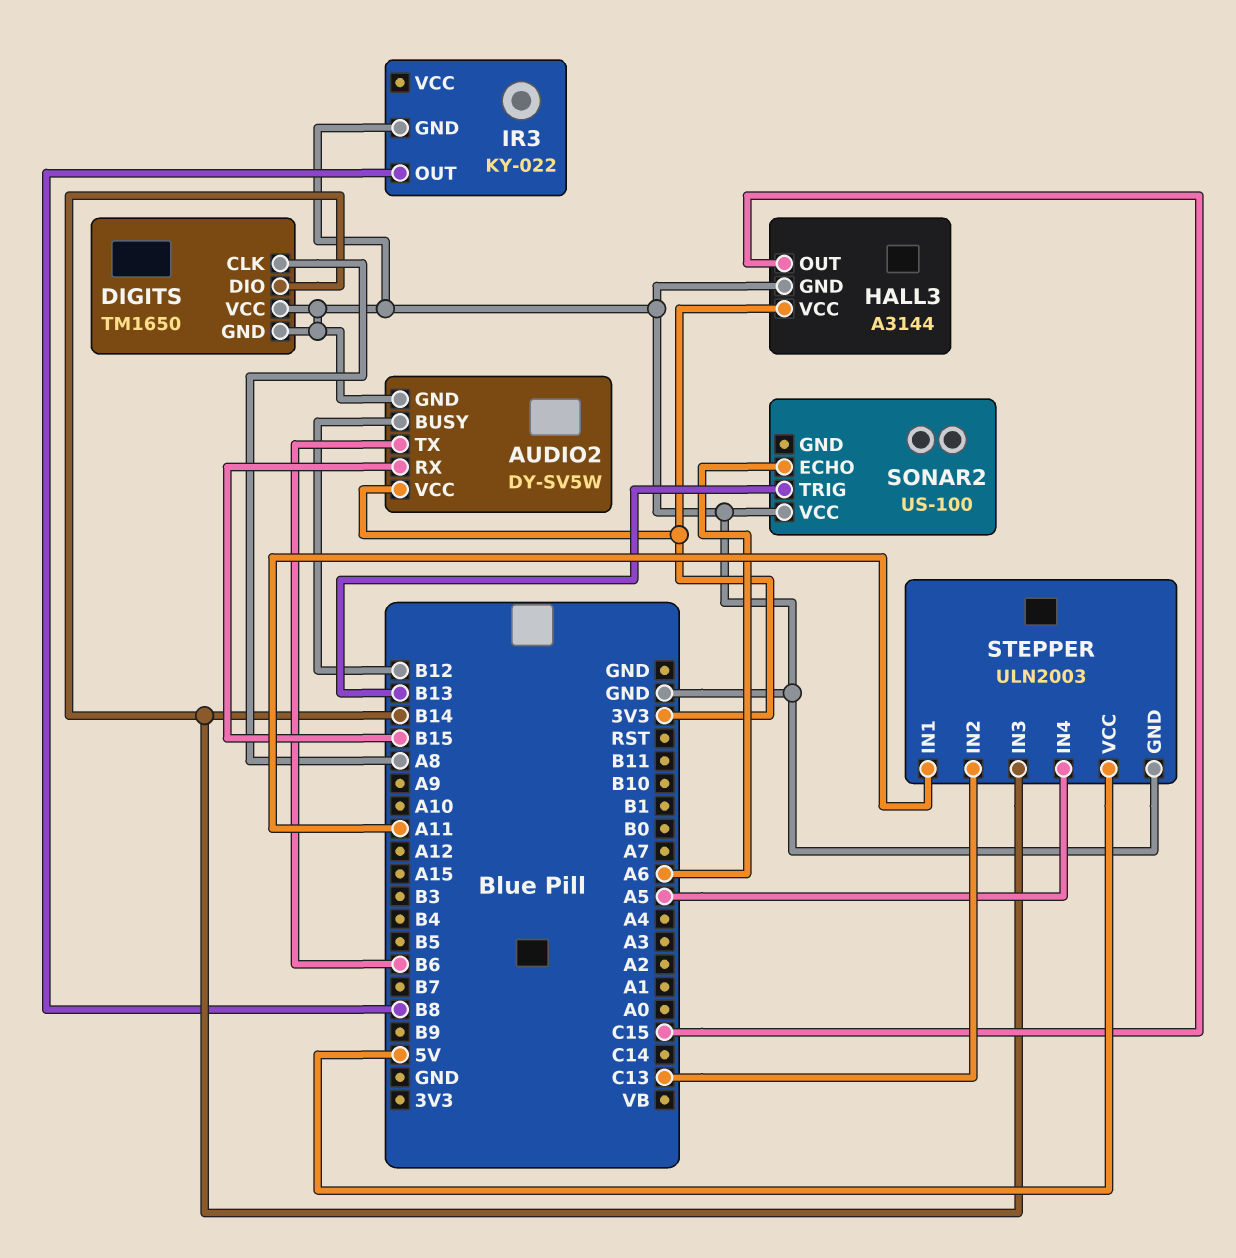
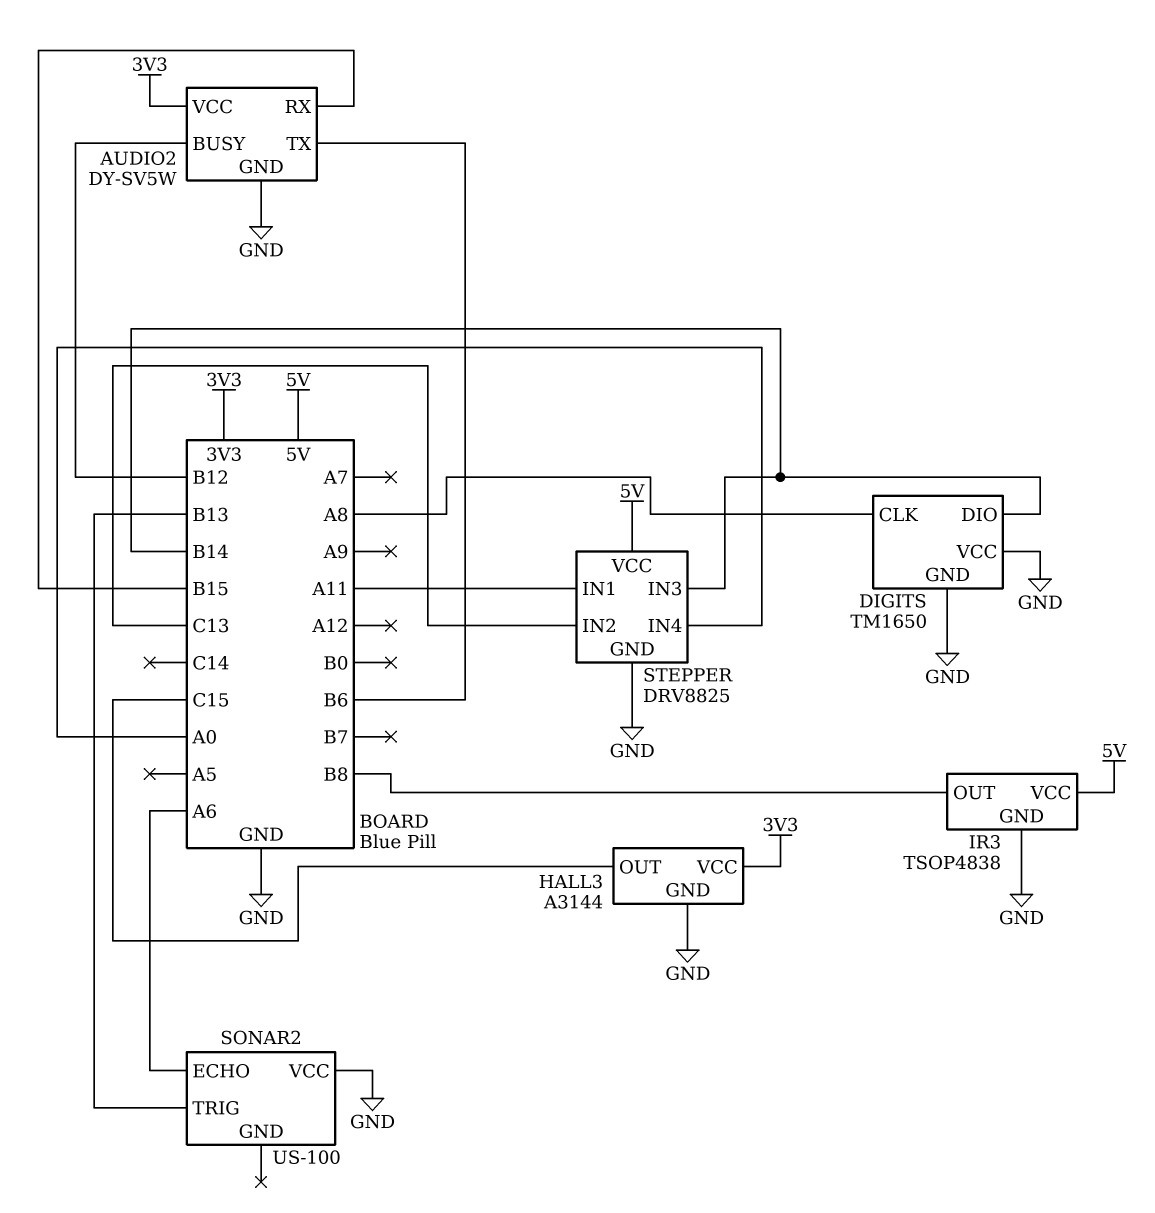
IR3: KY-022 -> TSOP4838
IR3 pin VCC: none -> 5V
STEPPER: ULN2003 -> DRV8825
STEPPER pin IN4: A5 -> A0

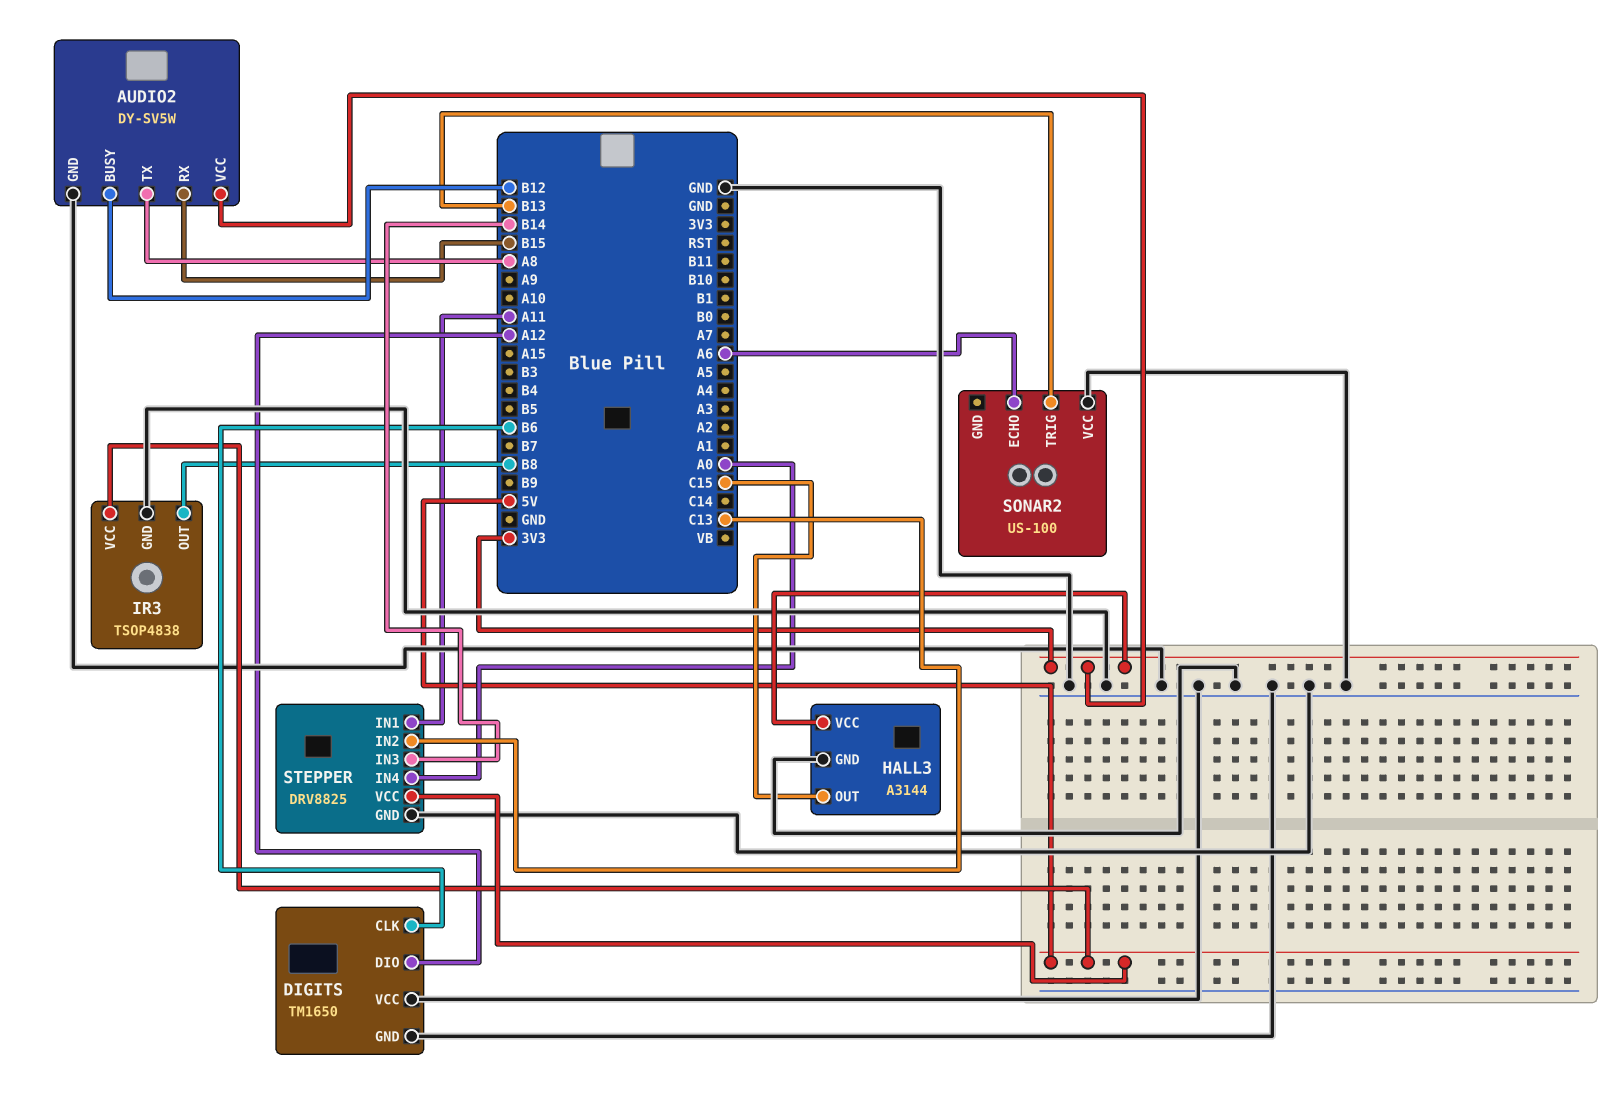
AUDIO2 pin TX: B6 -> A8
DIGITS pin CLK: A8 -> B6
DIGITS pin DIO: B14 -> A12

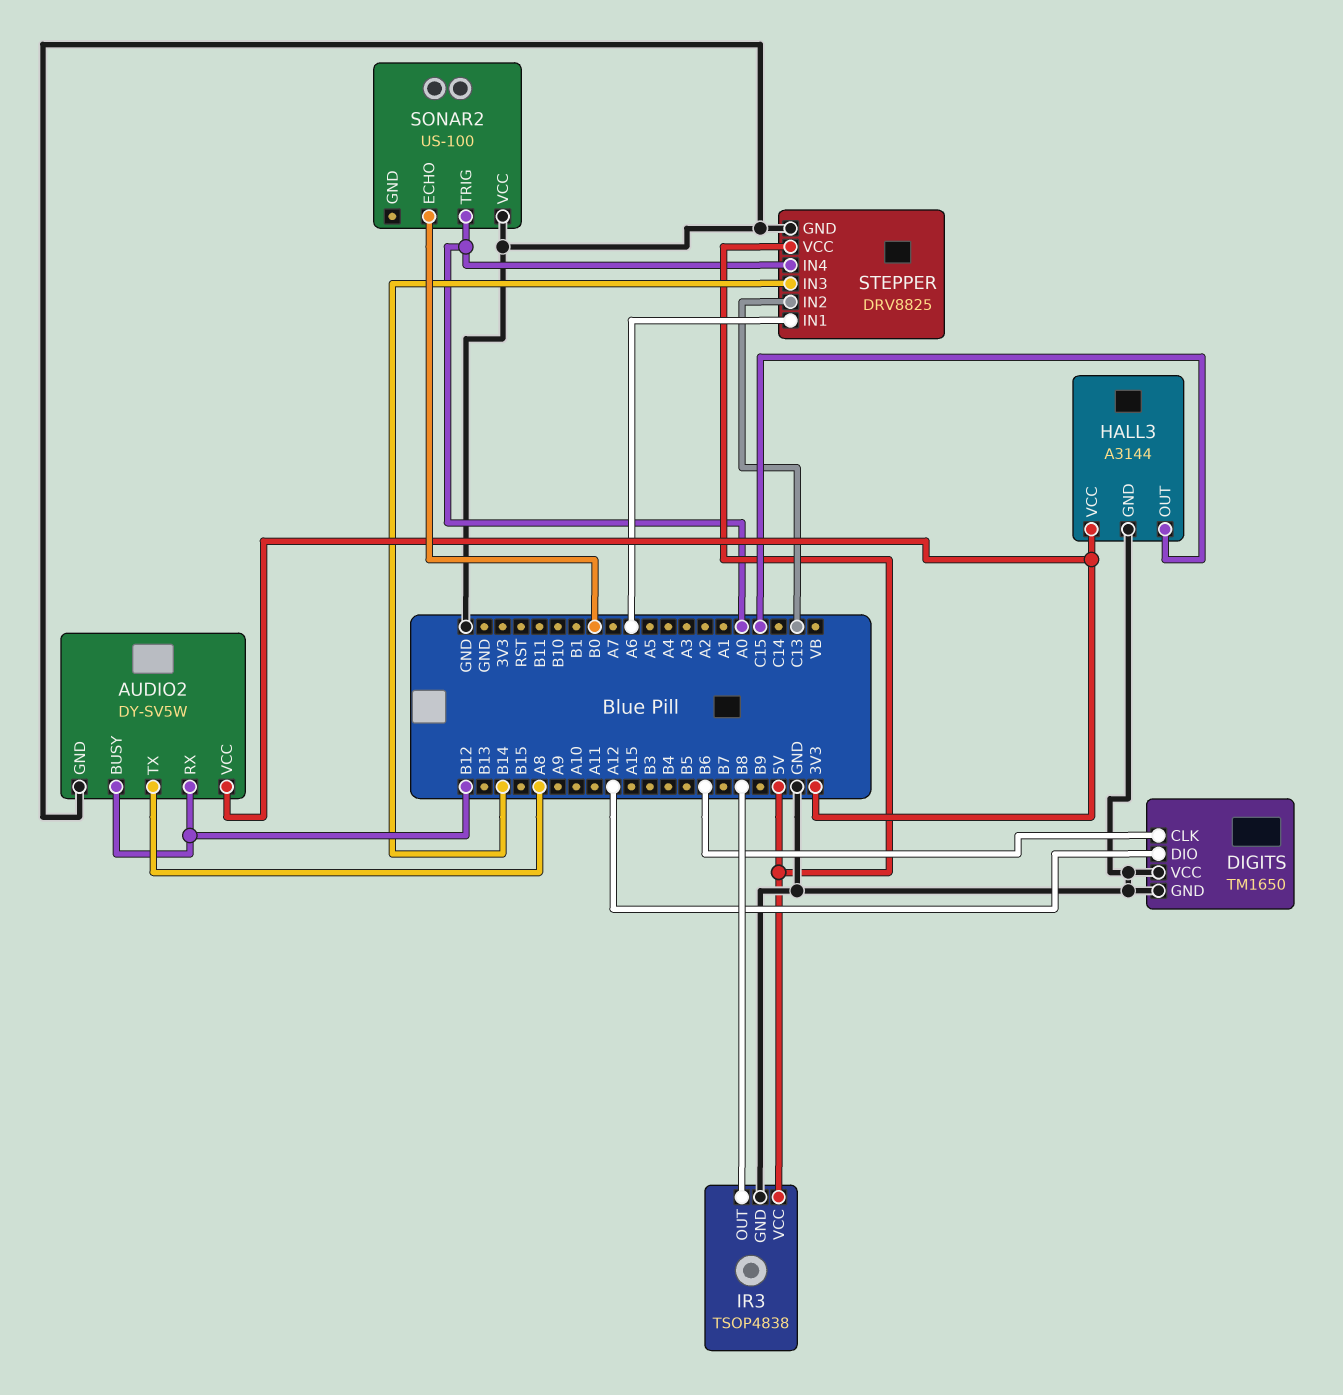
AUDIO2 pin RX: B15 -> B12
SONAR2 pin ECHO: A6 -> B0
SONAR2 pin TRIG: B13 -> A0
STEPPER pin IN1: A11 -> A6

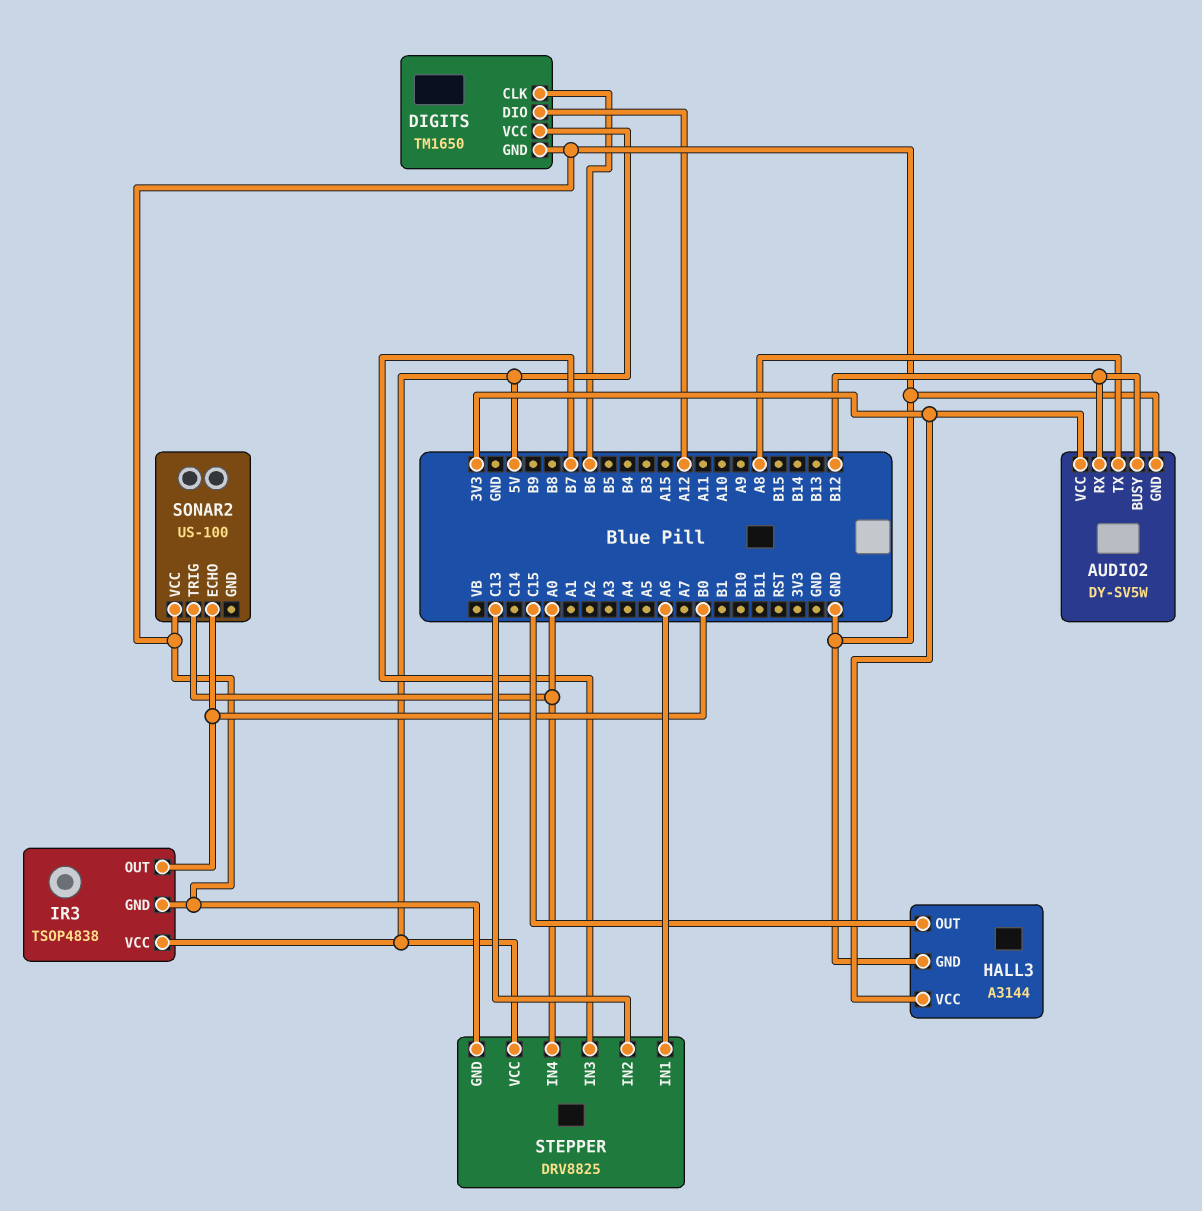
DIGITS pin VCC: GND -> 5V
IR3 pin OUT: B8 -> B0
STEPPER pin IN3: B14 -> B7

